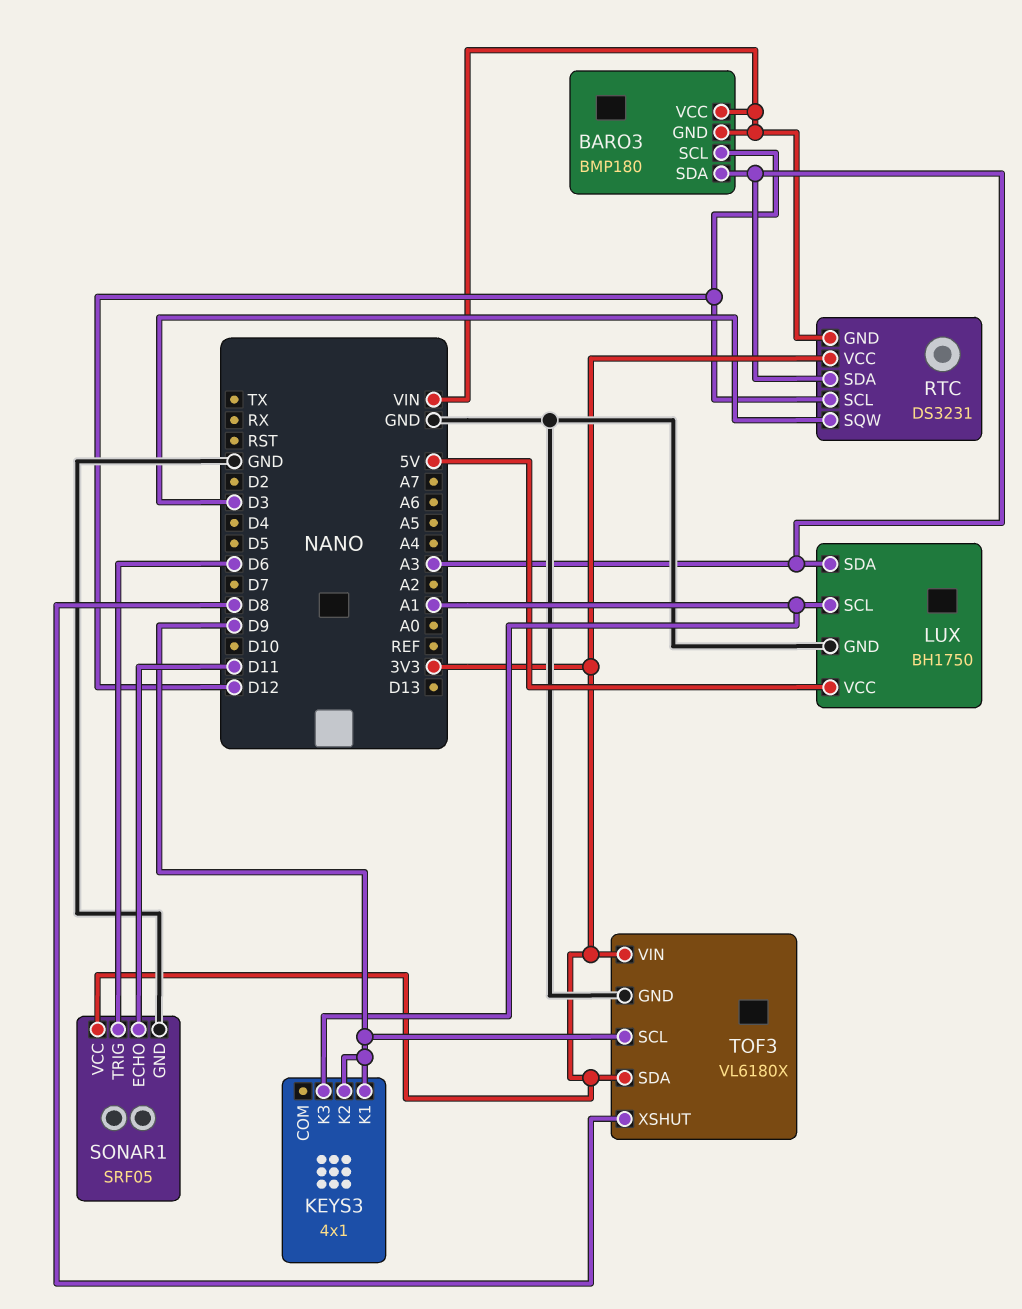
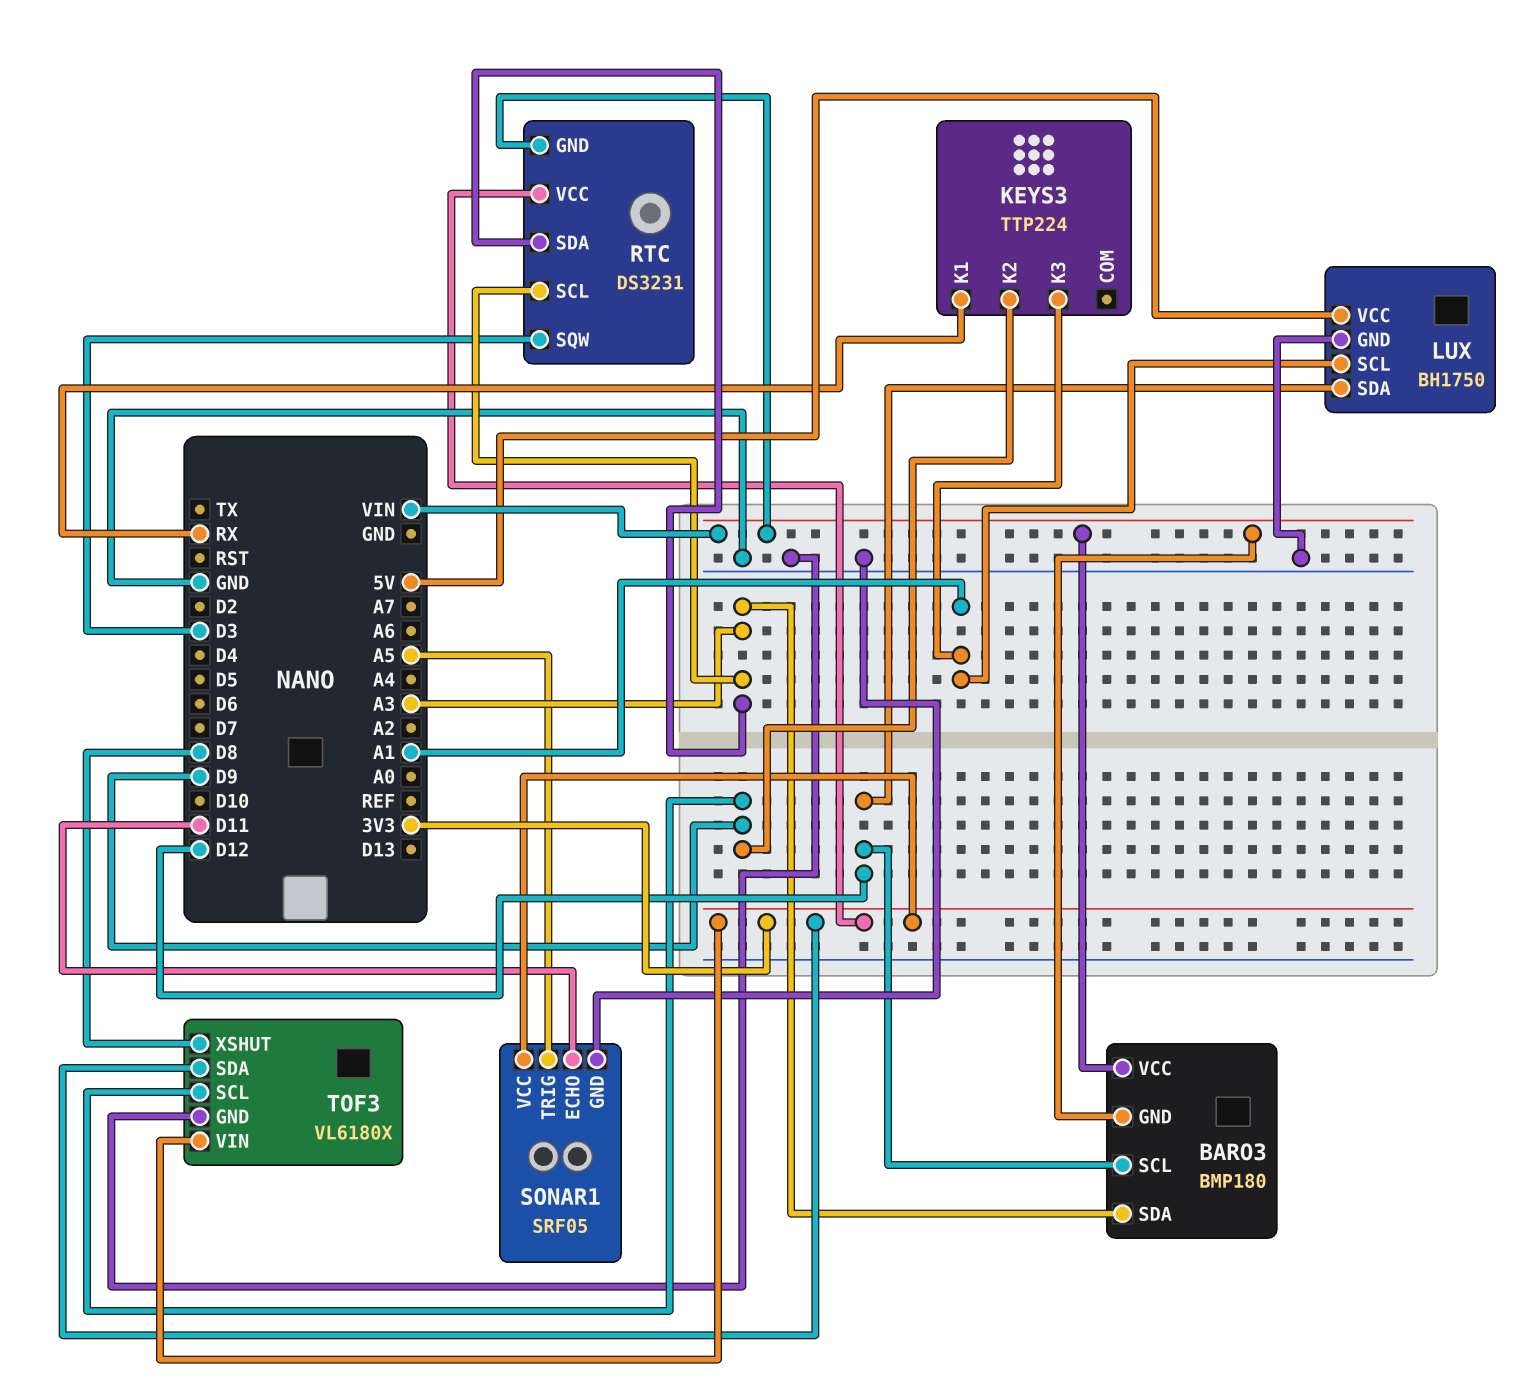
KEYS3: 4x1 -> TTP224
KEYS3 pin K1: D9 -> RX
LUX pin SDA: A3 -> D12
RTC pin SCL: D12 -> A3
SONAR1 pin TRIG: D6 -> A5

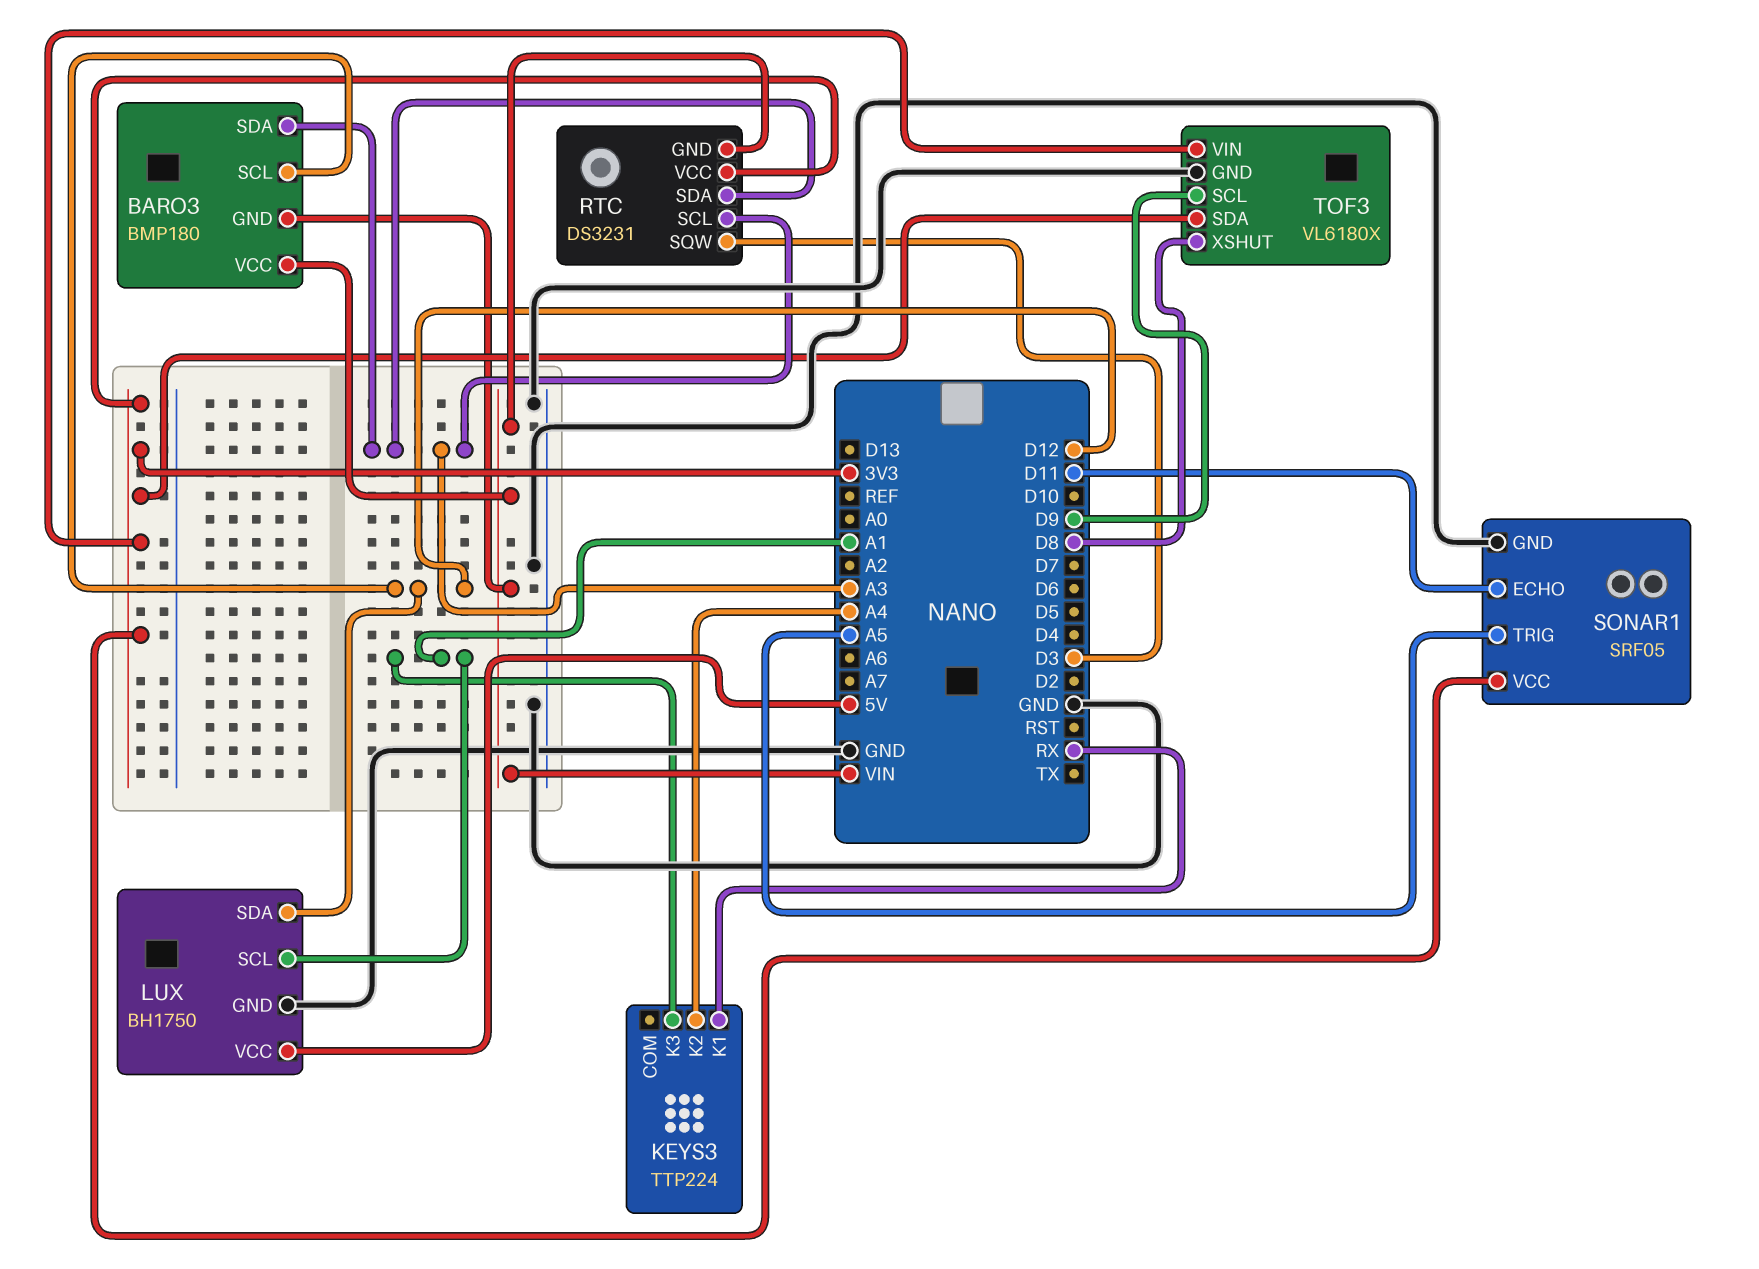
KEYS3 pin K2: D9 -> A4

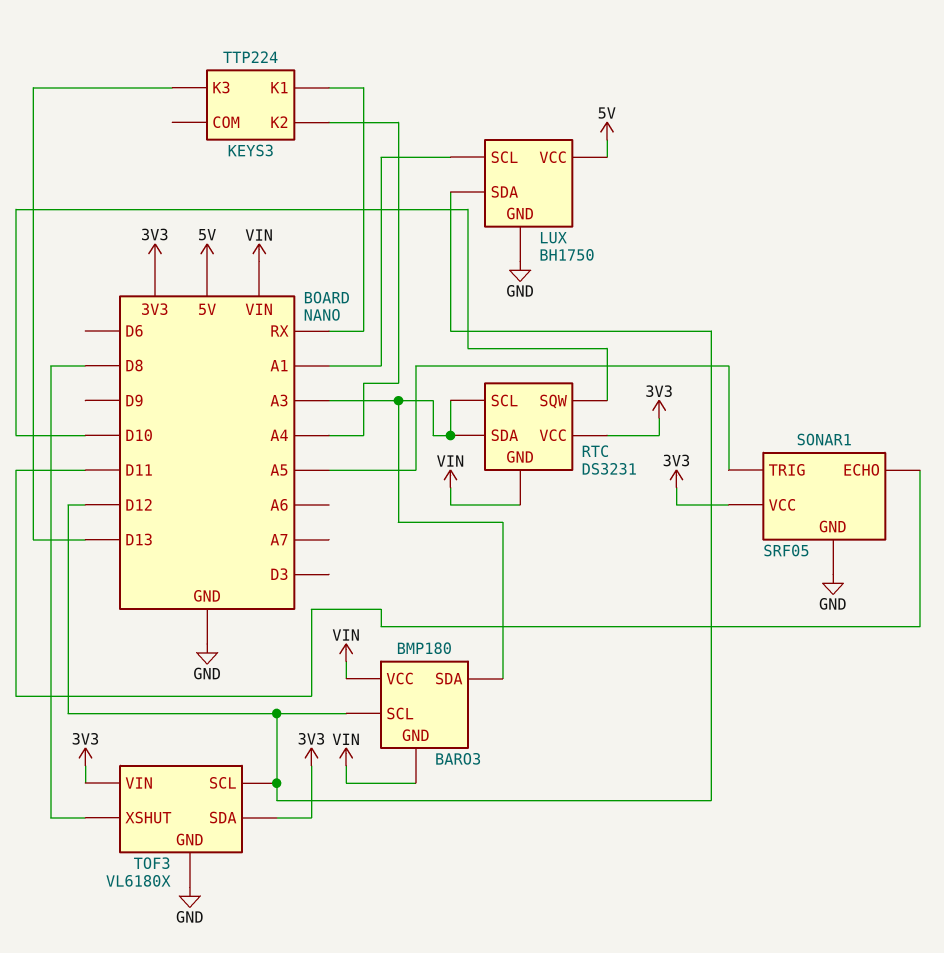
KEYS3 pin K3: A1 -> D13
RTC pin SQW: D3 -> D10
TOF3 pin SCL: D9 -> D12

